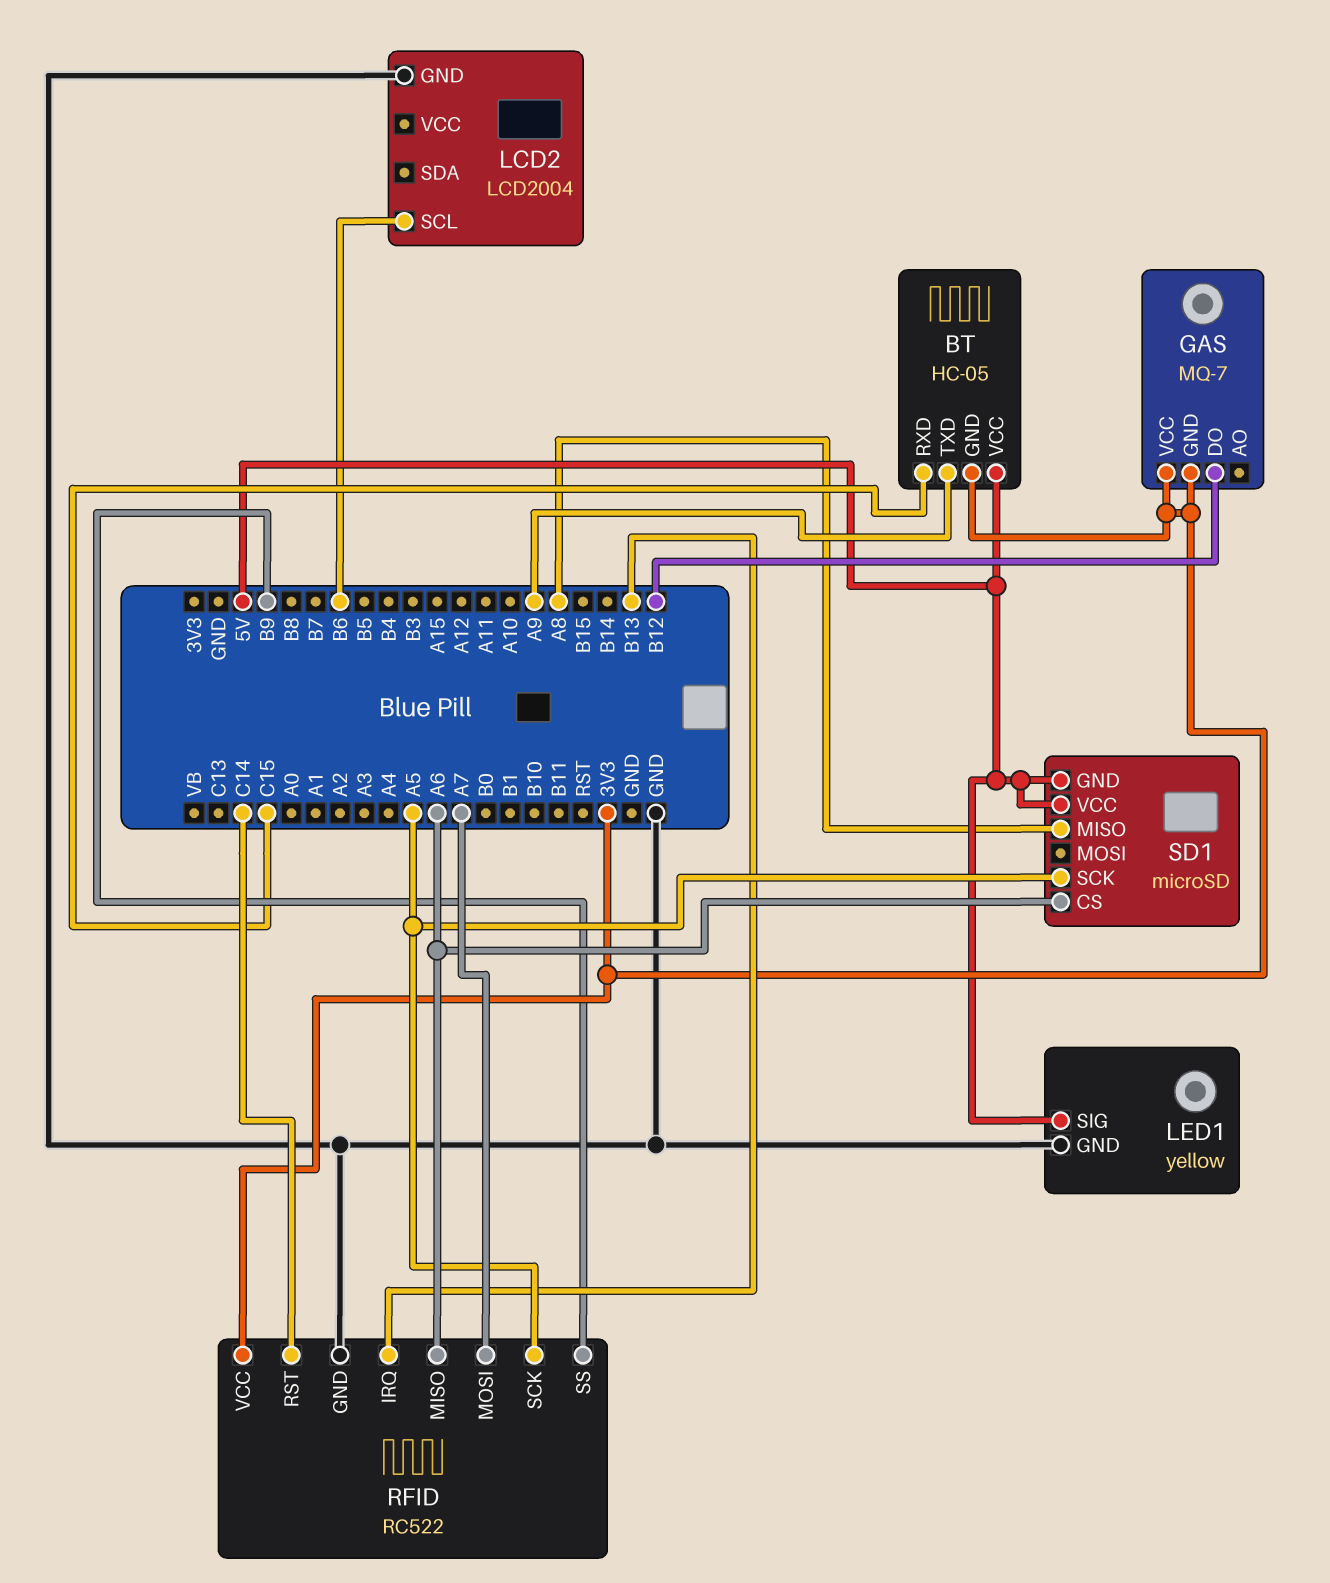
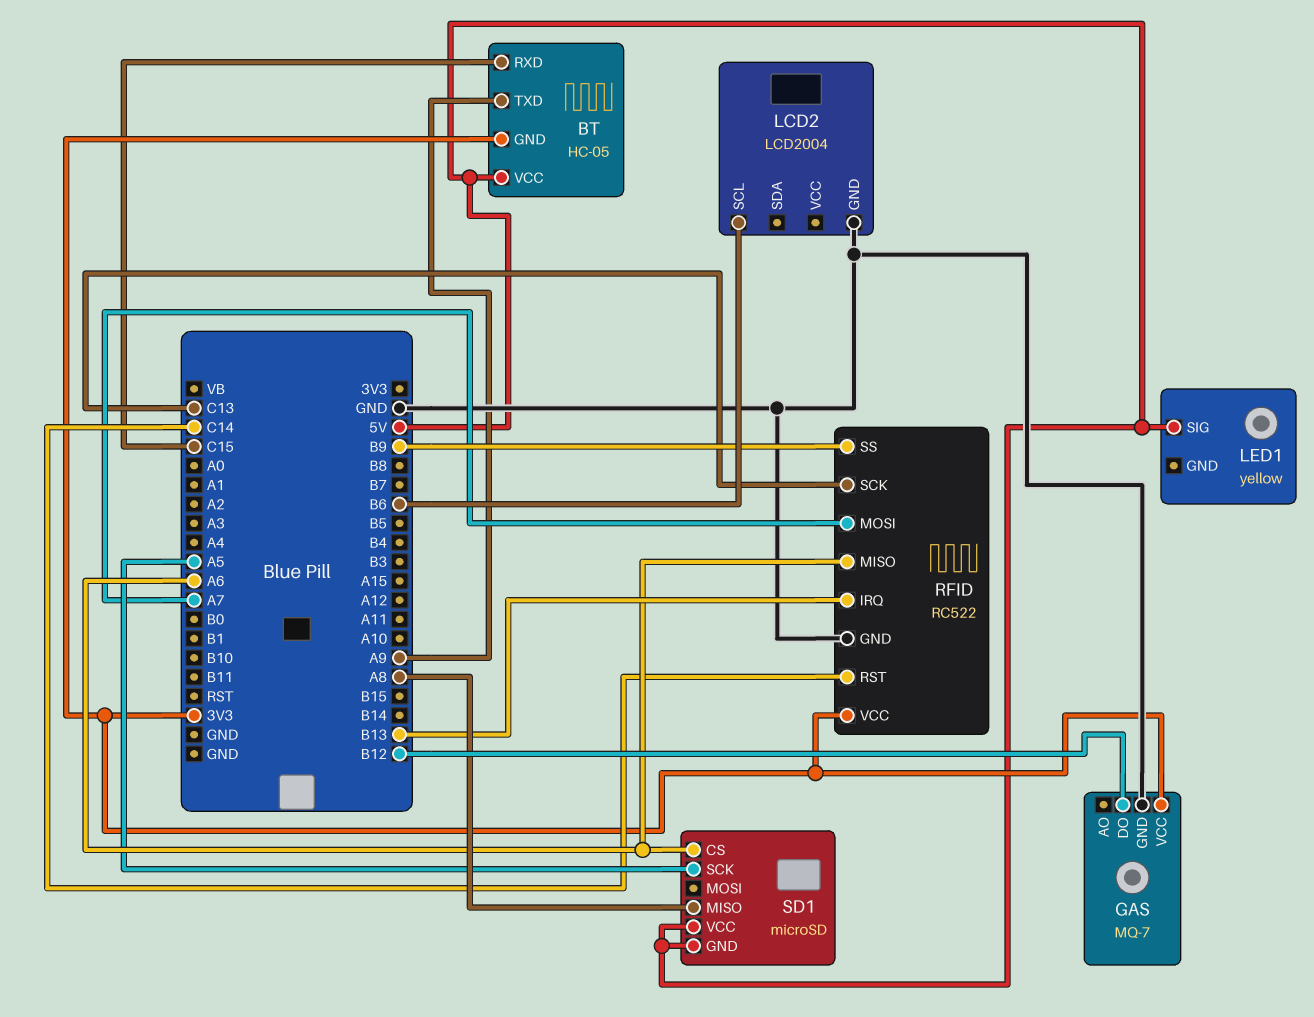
GAS pin GND: 3V3 -> GND
LED1 pin GND: GND -> none
RFID pin SCK: A5 -> C13

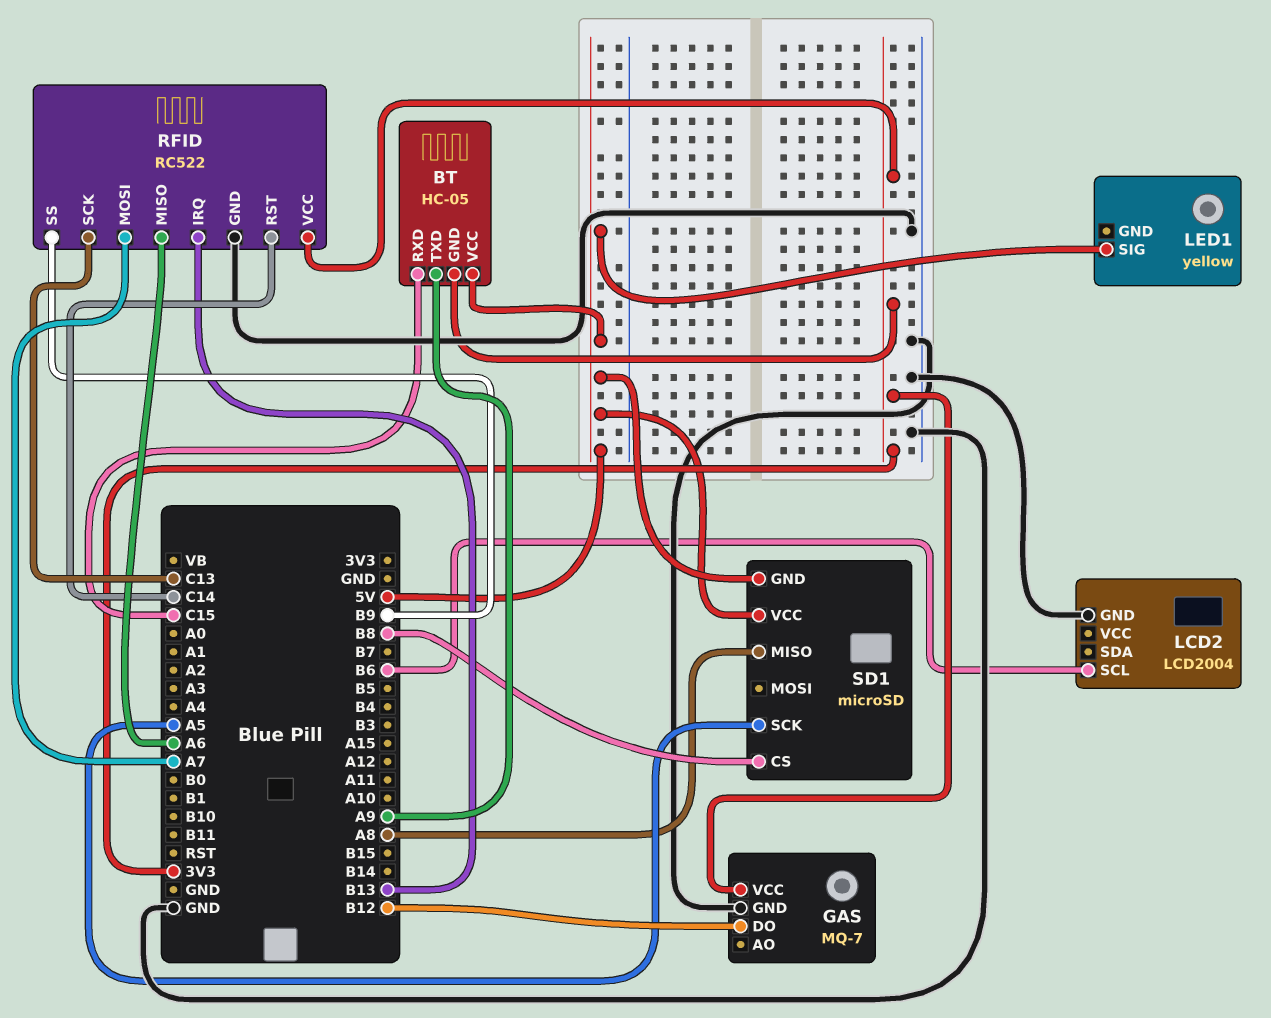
SD1 pin CS: A6 -> B8

